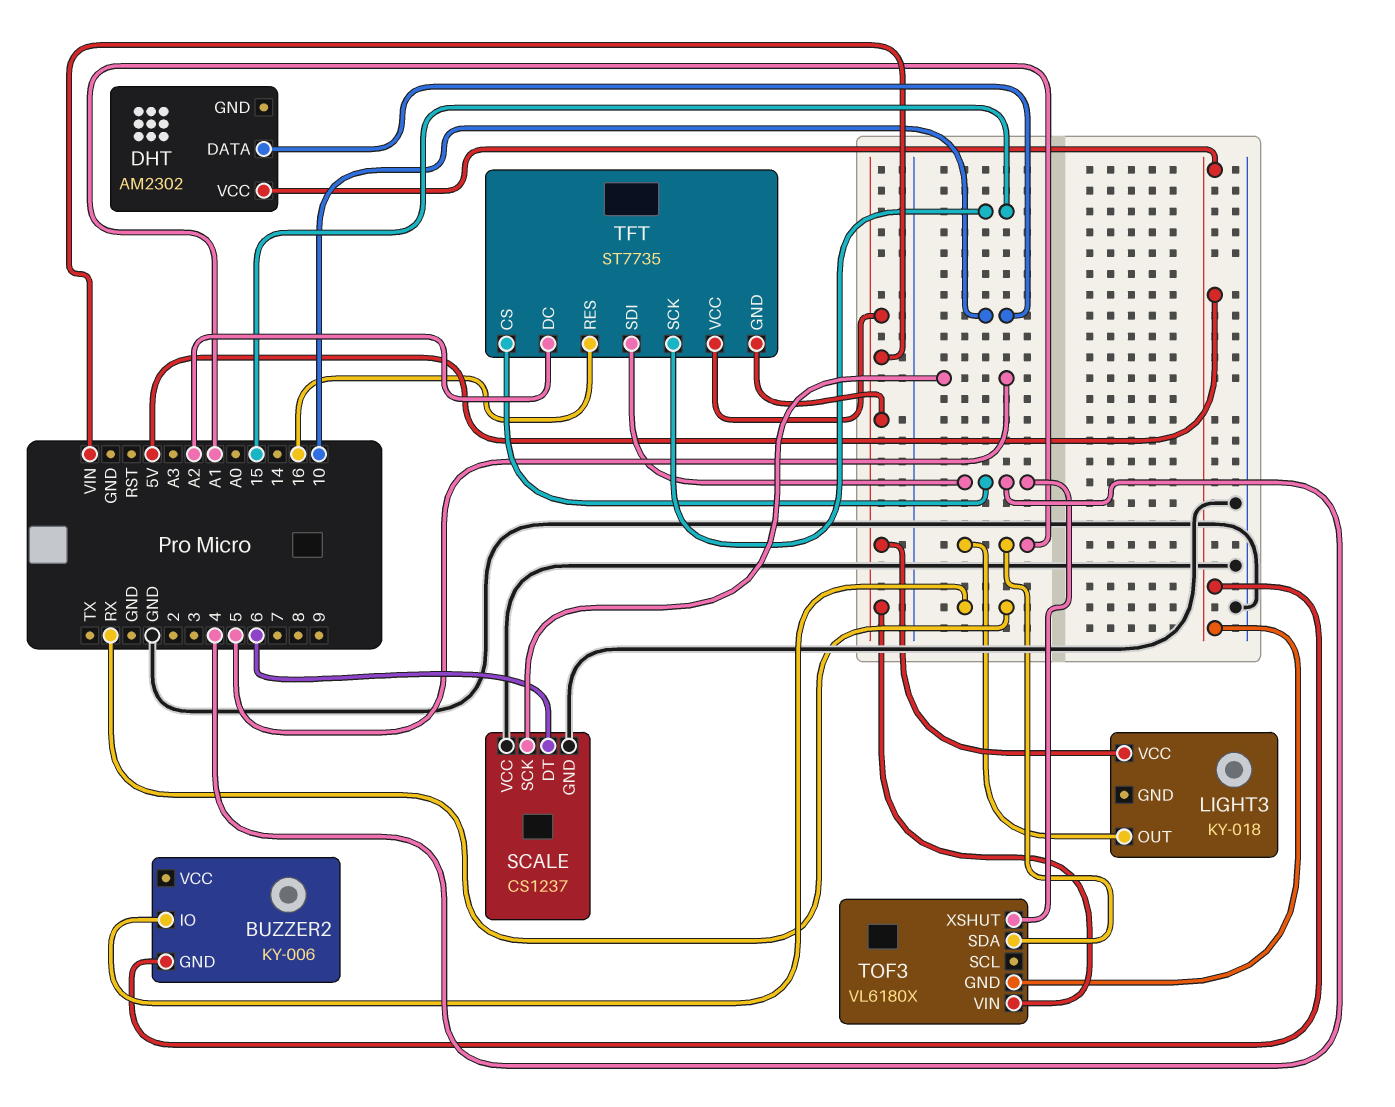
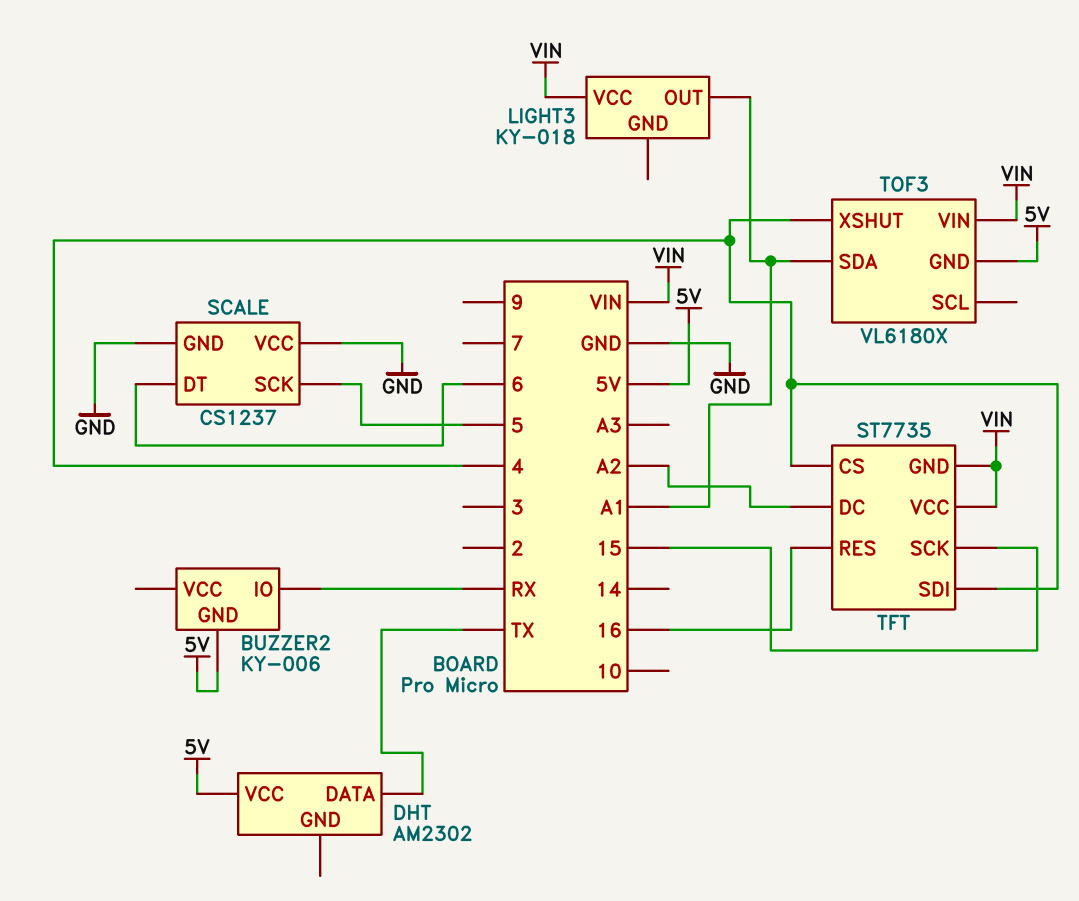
DHT pin DATA: 10 -> TX

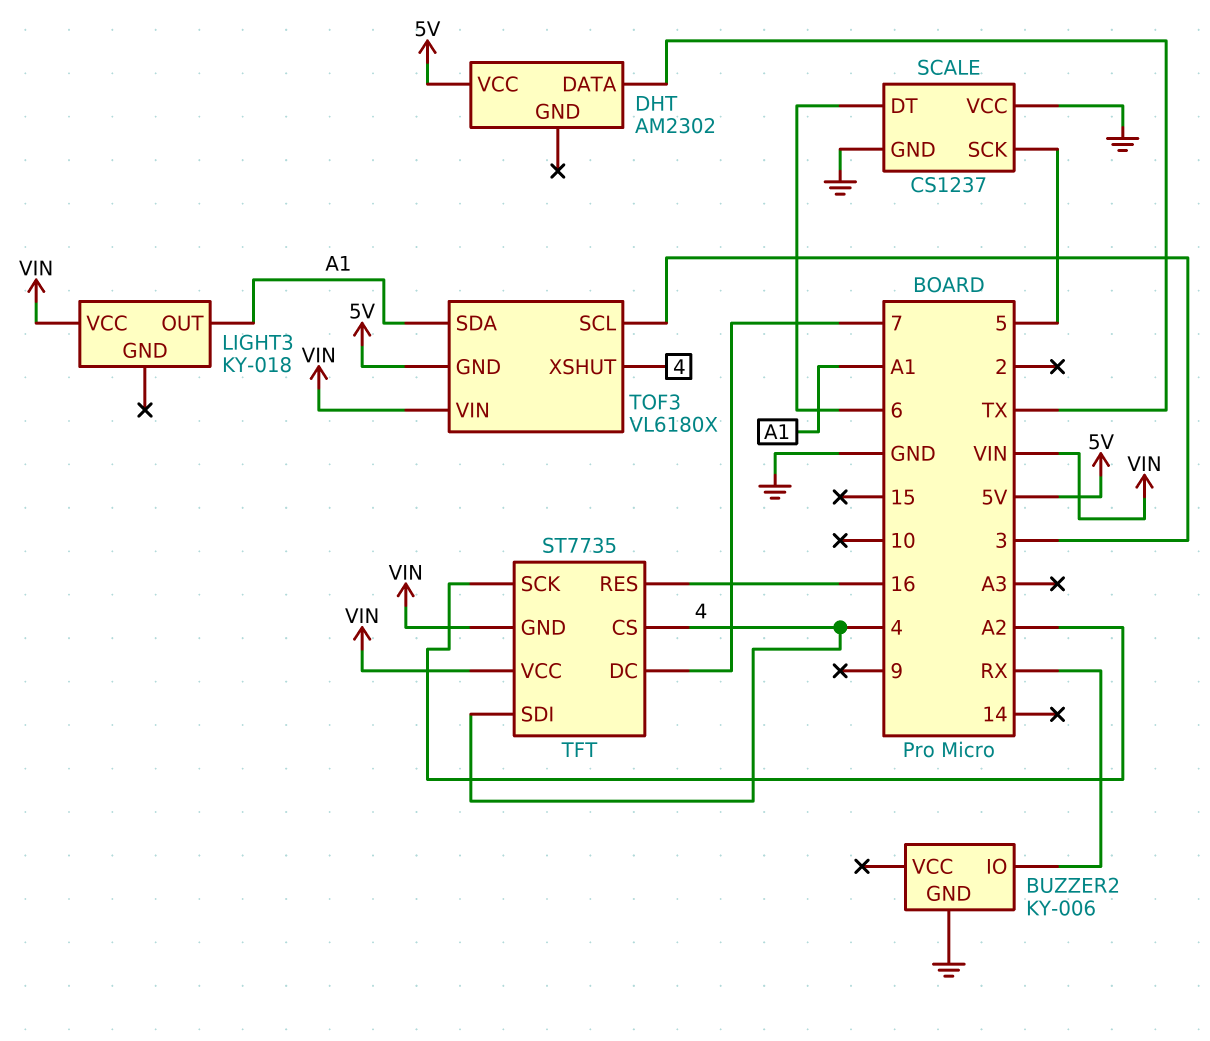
BUZZER2 pin GND: 5V -> GND
TFT pin DC: A2 -> 7
TFT pin SCK: 15 -> A2
TOF3 pin SCL: none -> 3

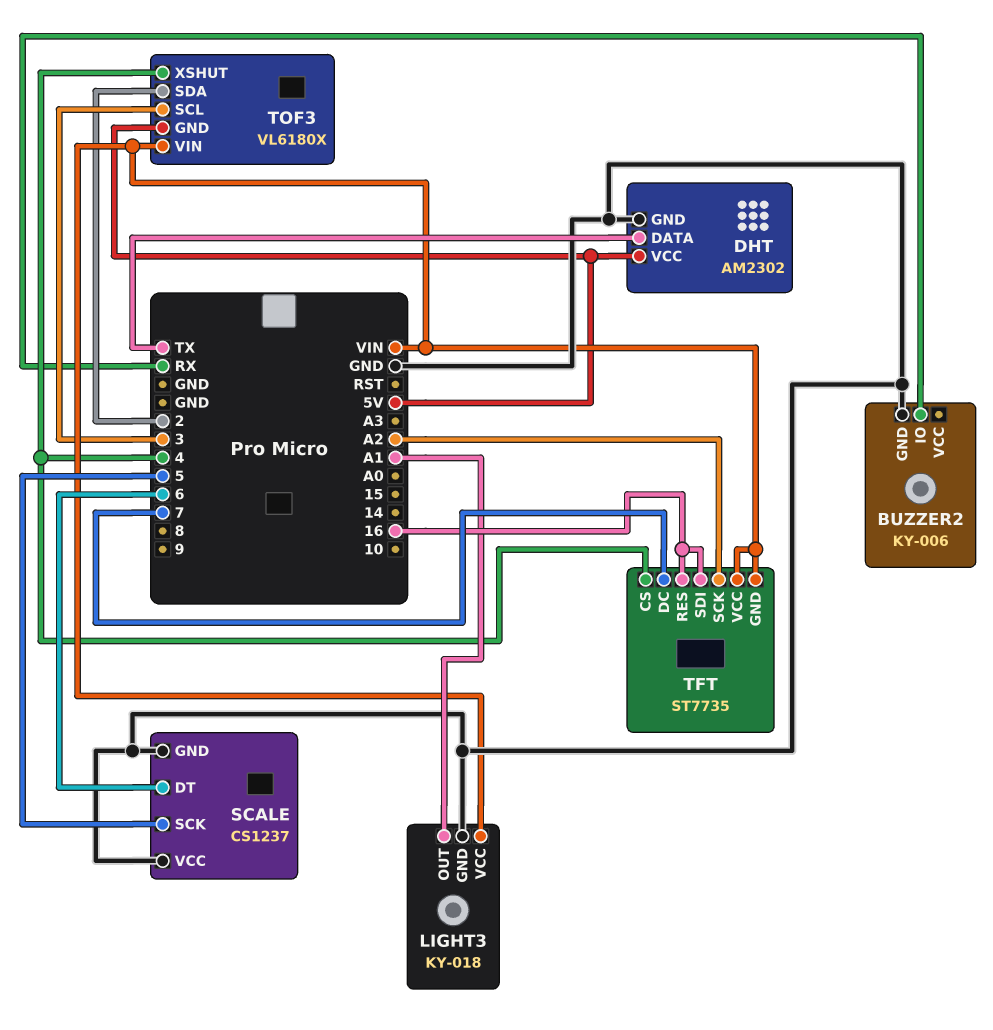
DHT pin GND: none -> GND
LIGHT3 pin GND: none -> GND
TFT pin SDI: 4 -> 16
TOF3 pin SDA: A1 -> 2

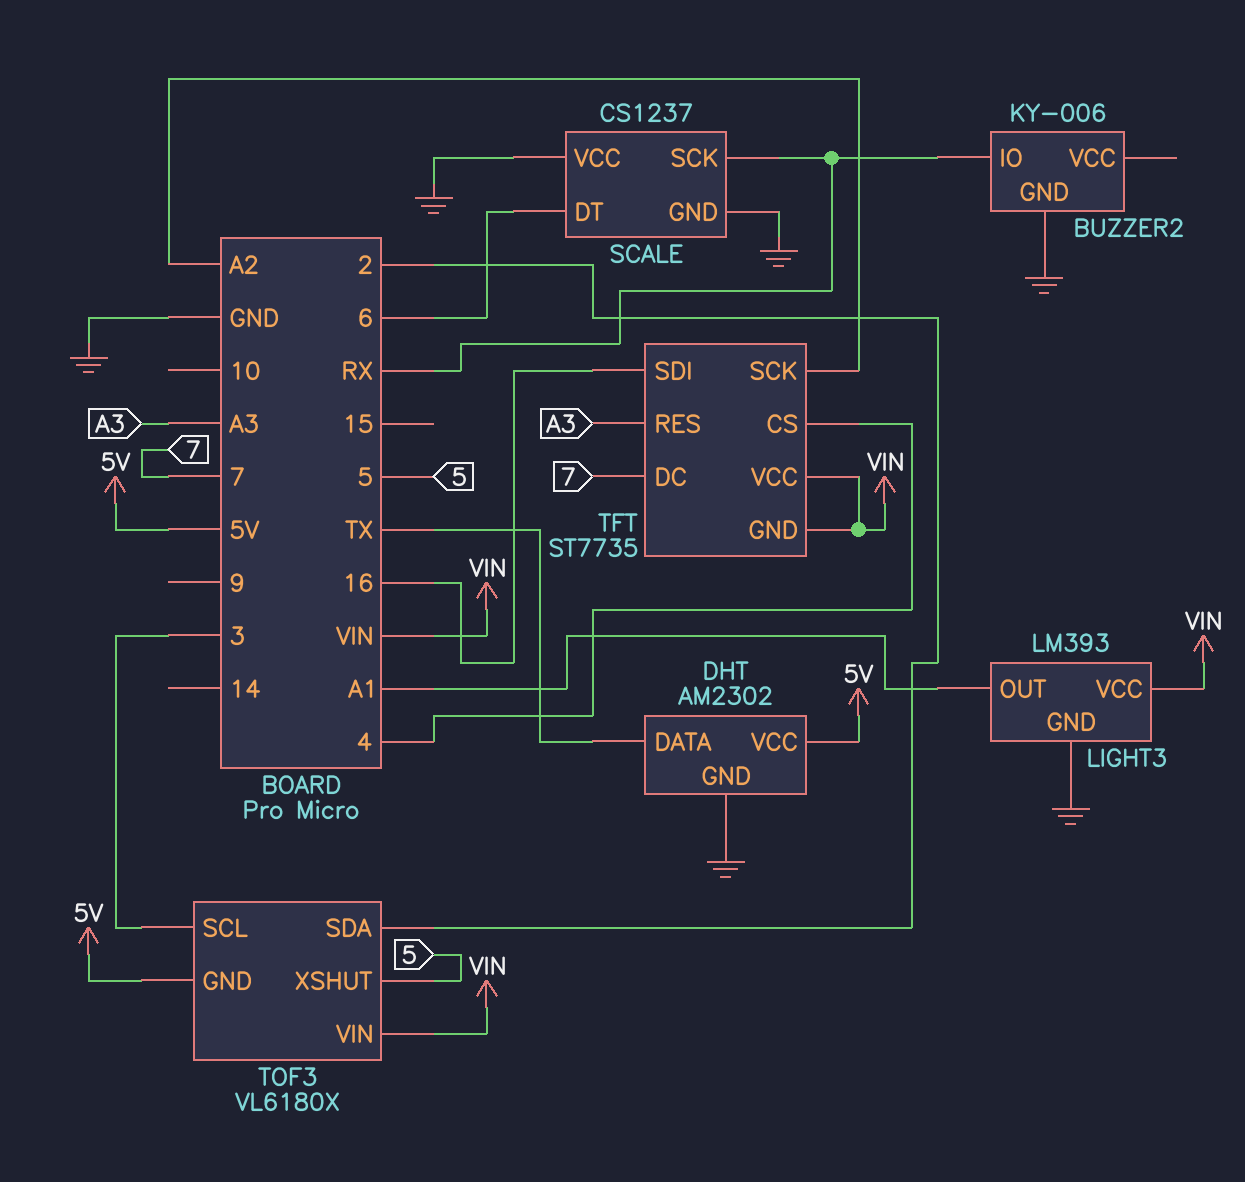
LIGHT3: KY-018 -> LM393
SCALE pin SCK: 5 -> RX
TFT pin RES: 16 -> A3
TOF3 pin XSHUT: 4 -> 5

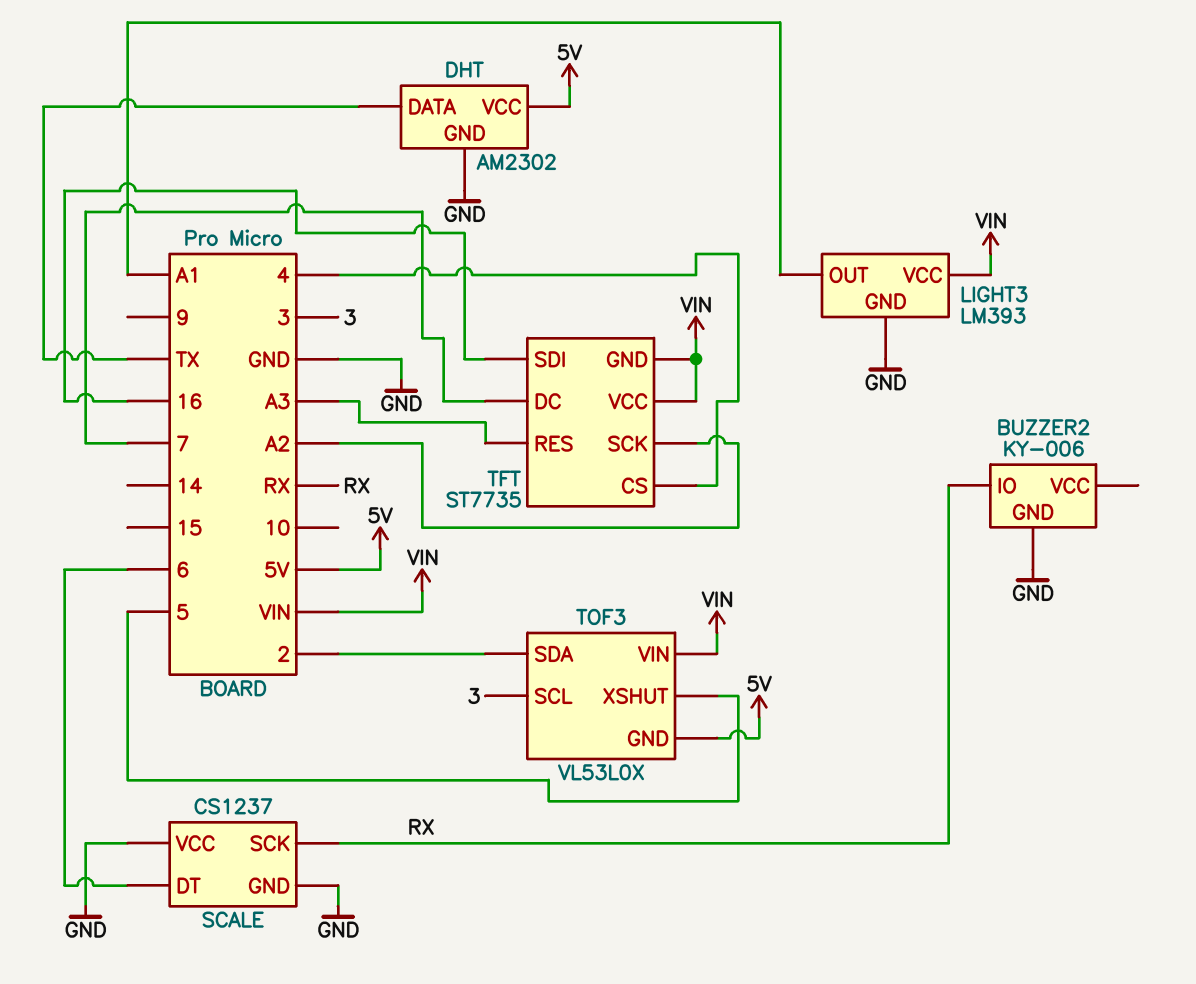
TOF3: VL6180X -> VL53L0X

